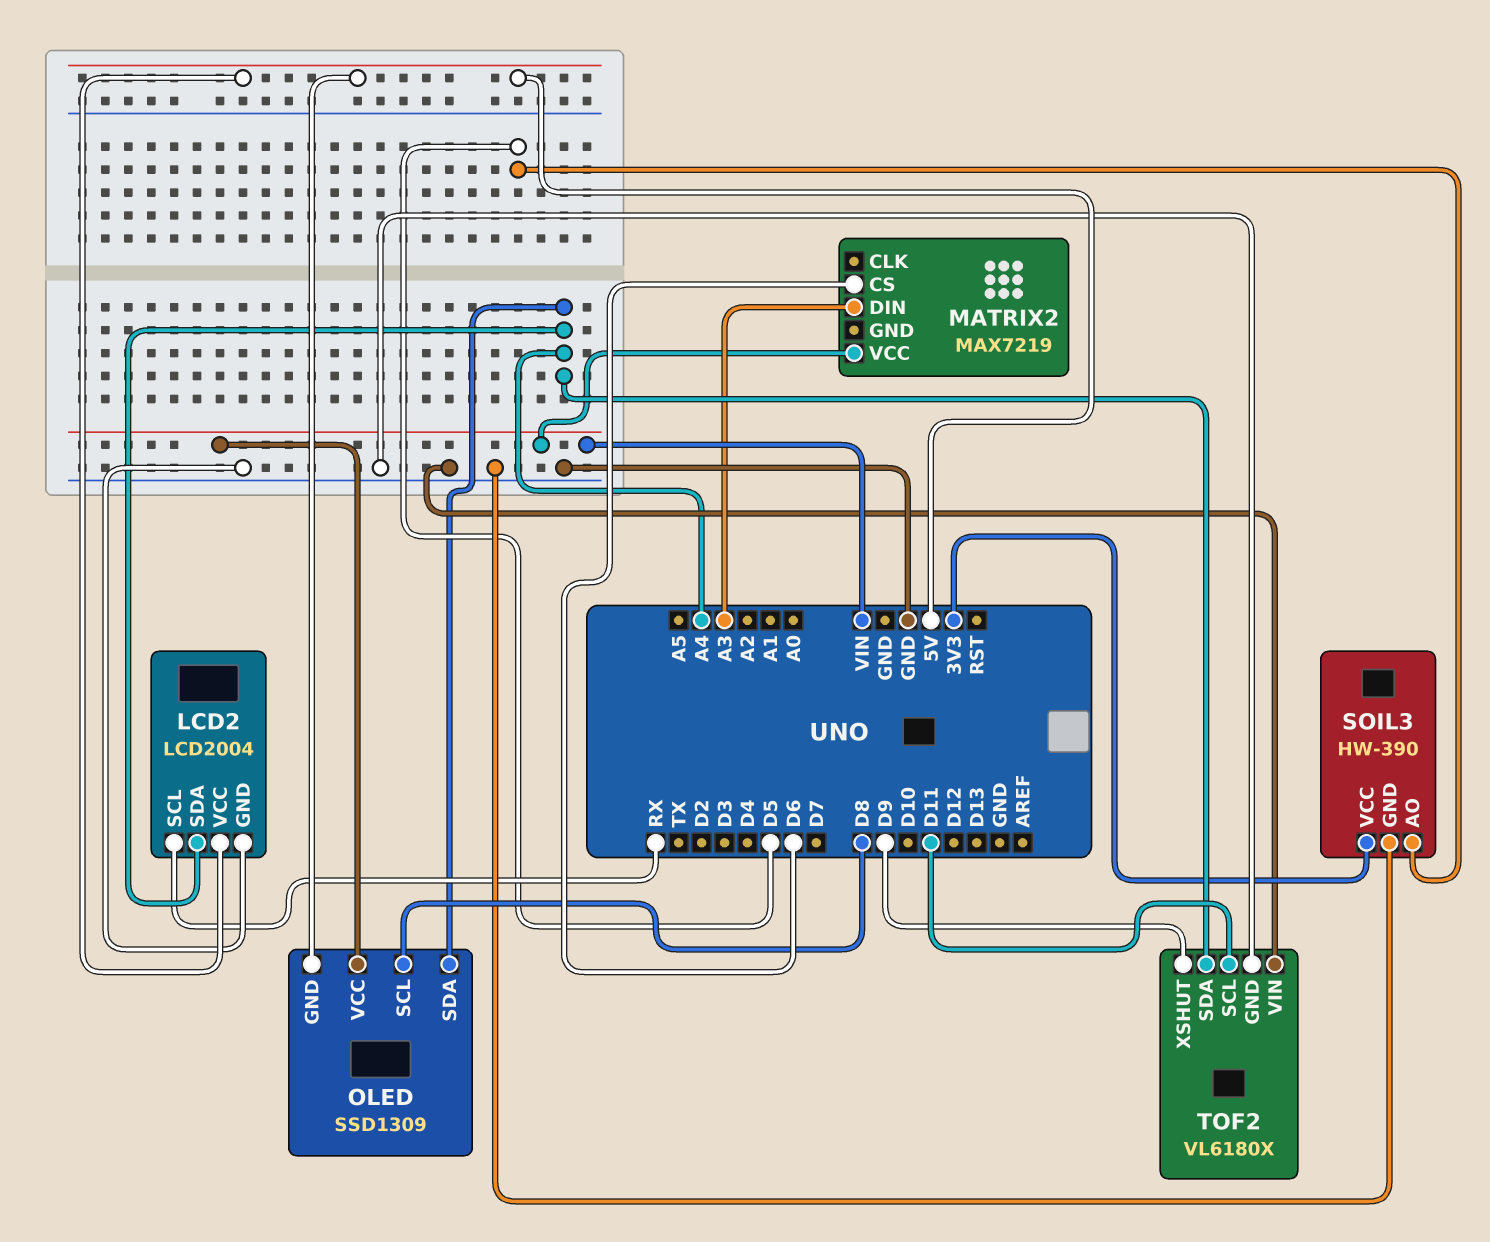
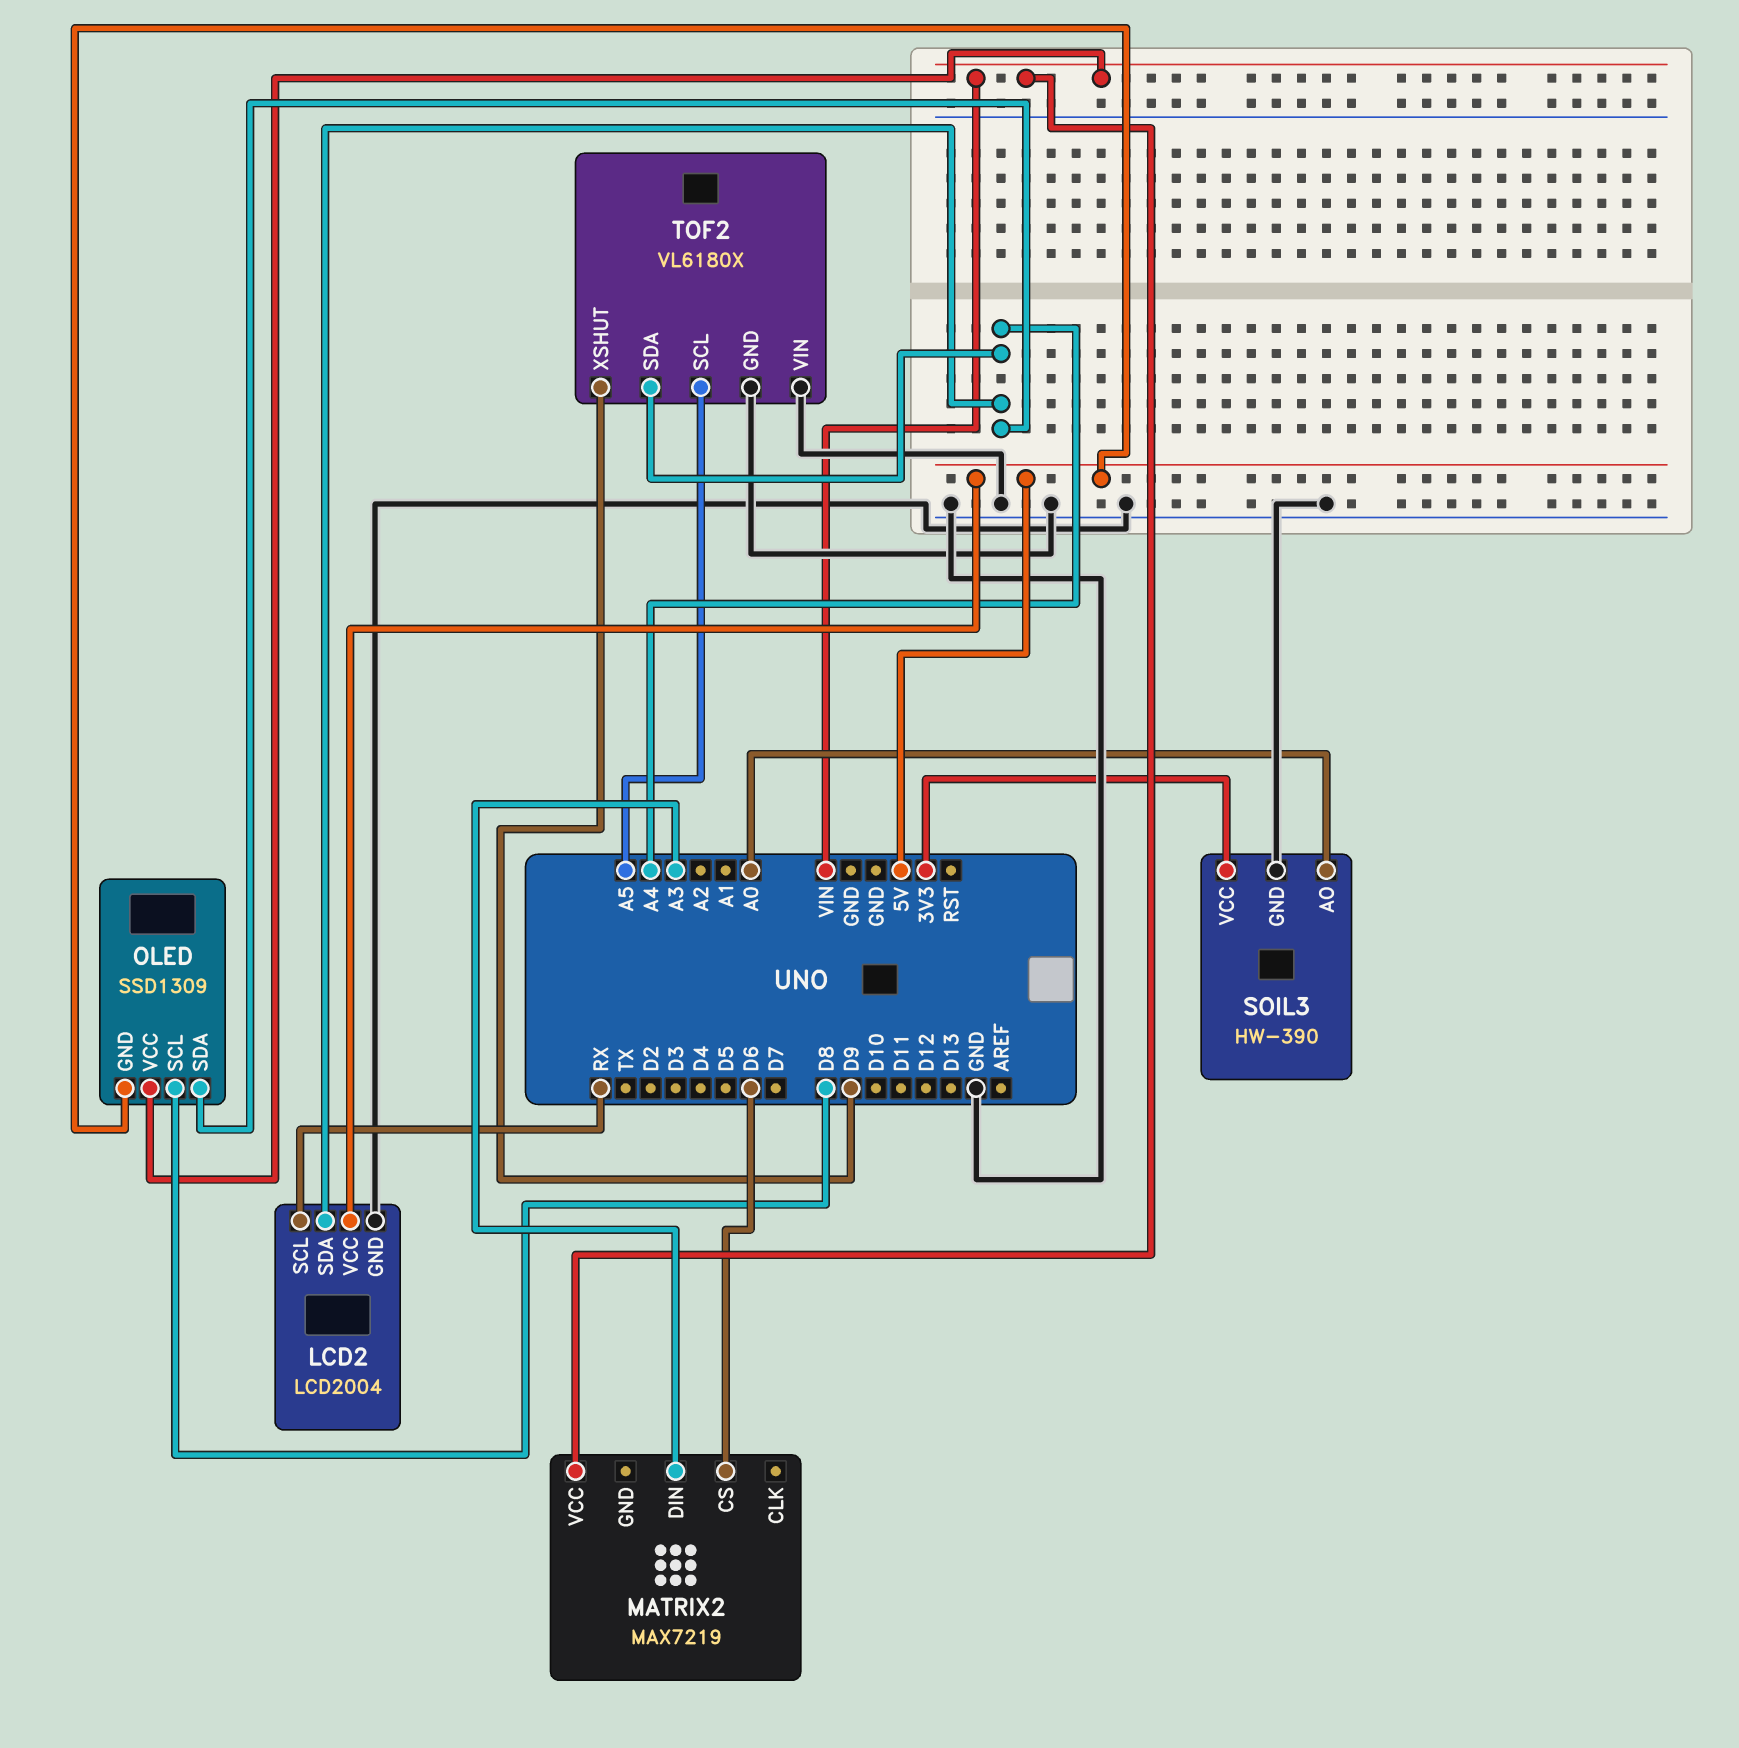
SOIL3 pin AO: D5 -> A0
TOF2 pin SCL: D11 -> A5

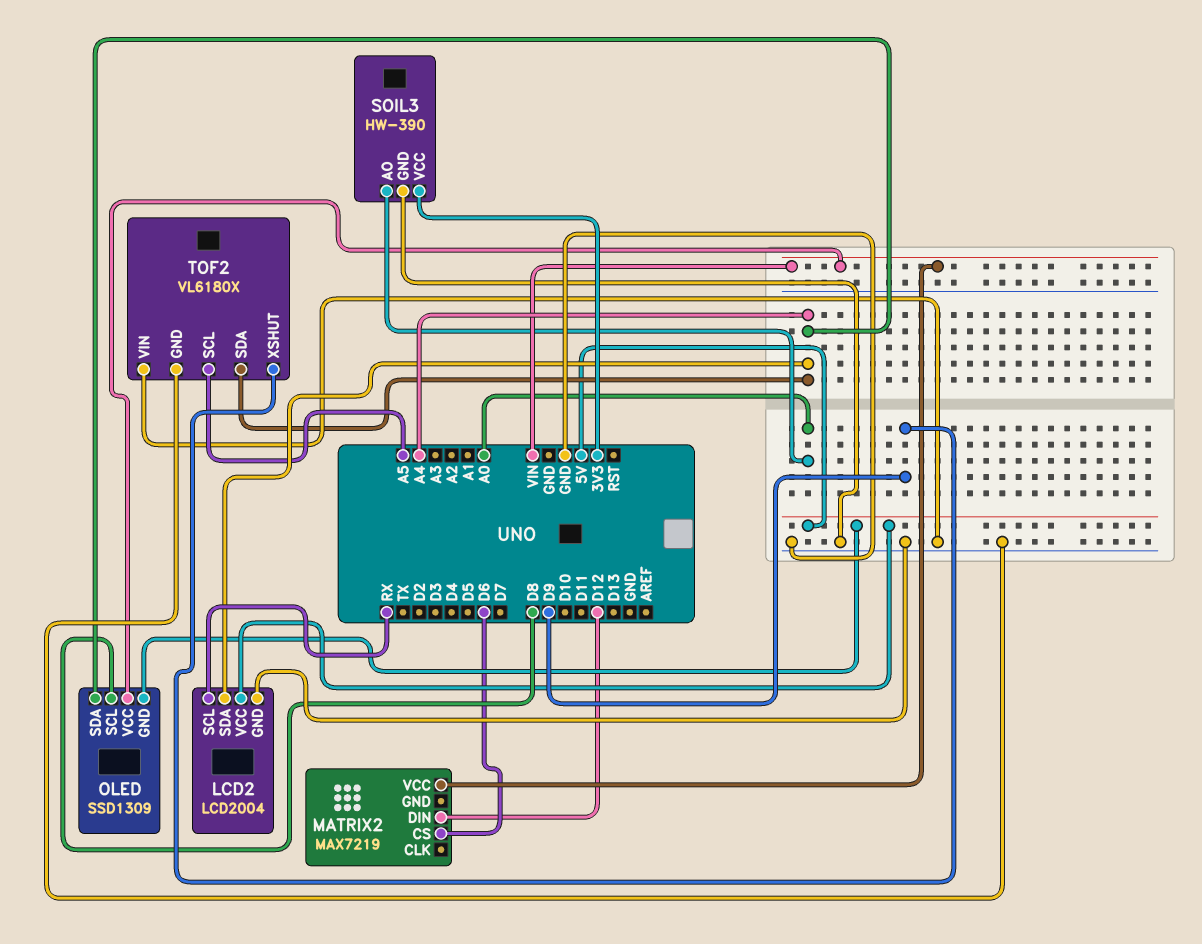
MATRIX2 pin DIN: A3 -> D12

